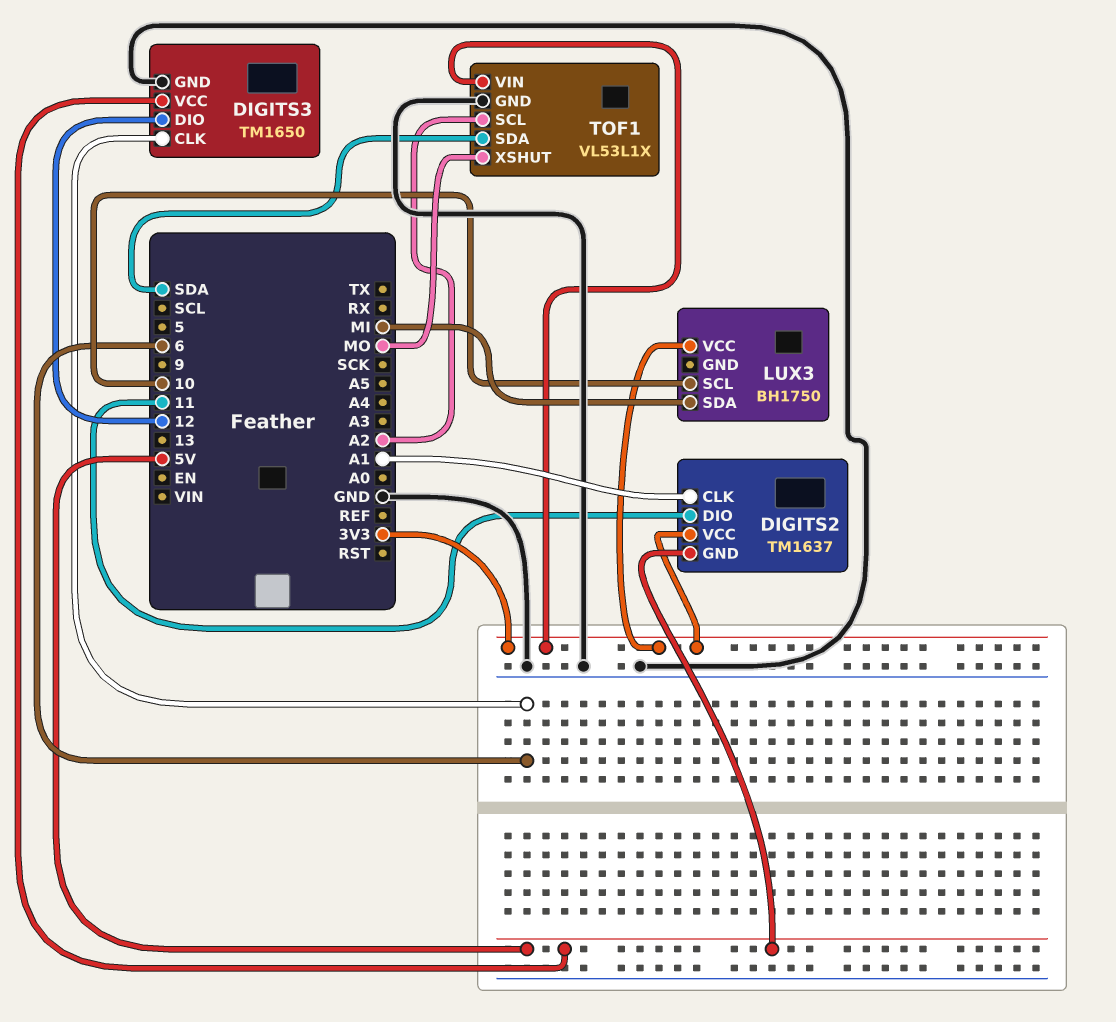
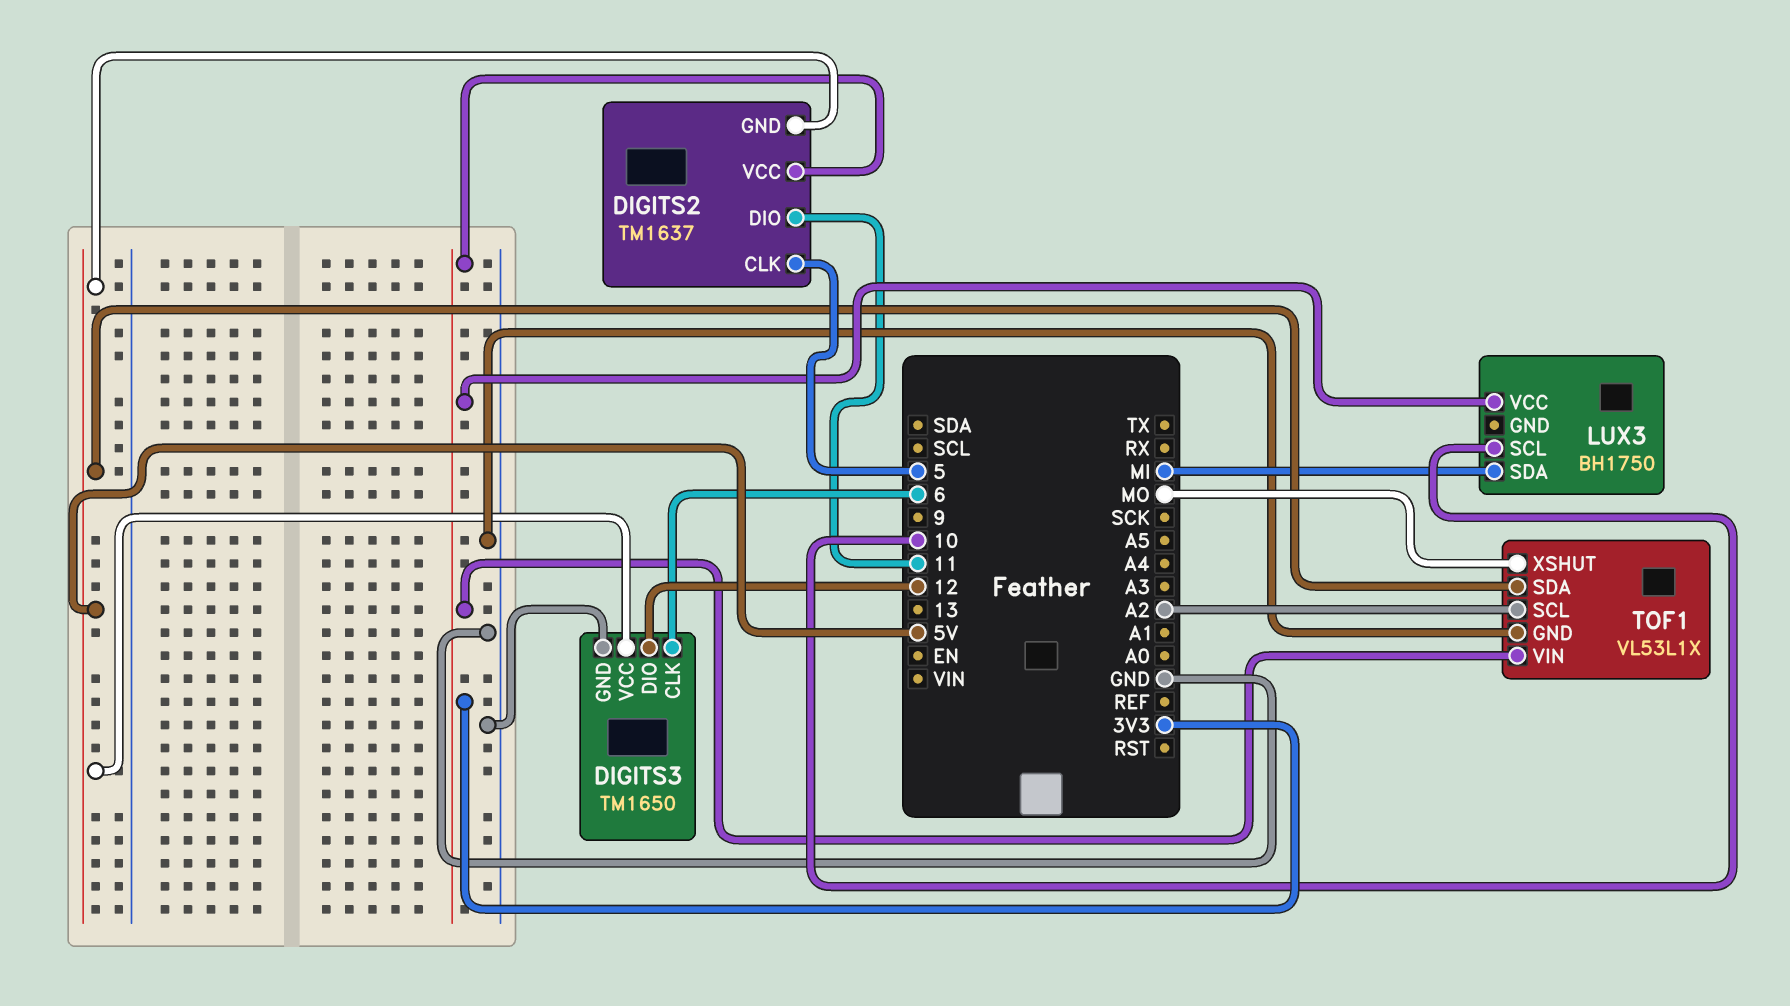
DIGITS2 pin CLK: A1 -> 5
TOF1 pin SDA: SDA -> 5V

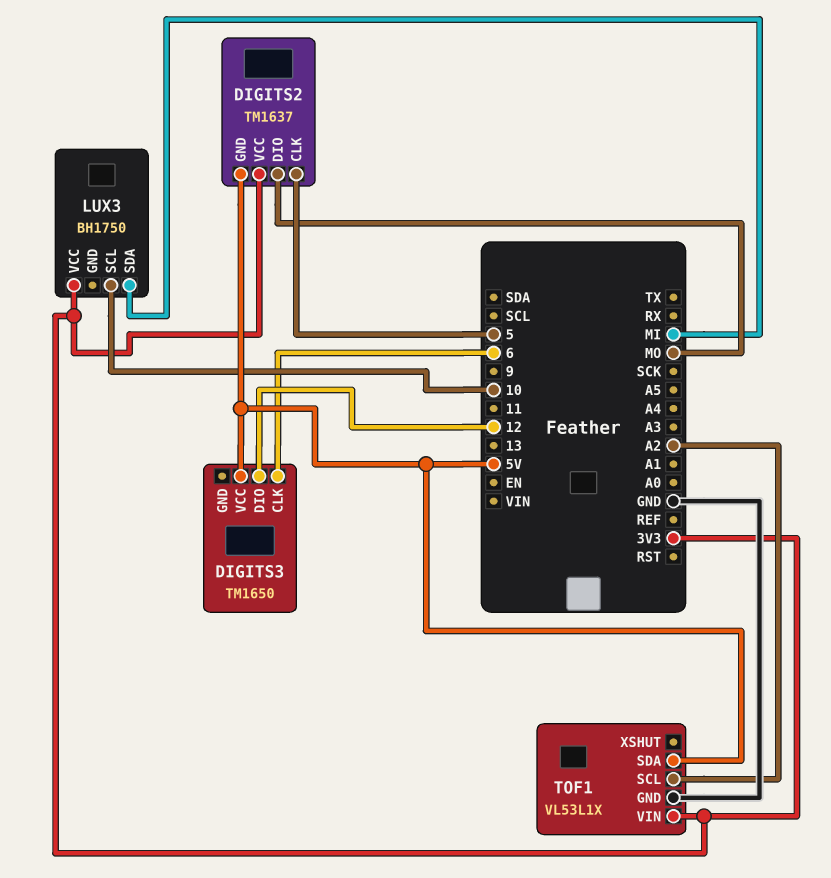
DIGITS2 pin DIO: 11 -> MO
DIGITS3 pin GND: GND -> none
TOF1 pin XSHUT: MO -> none

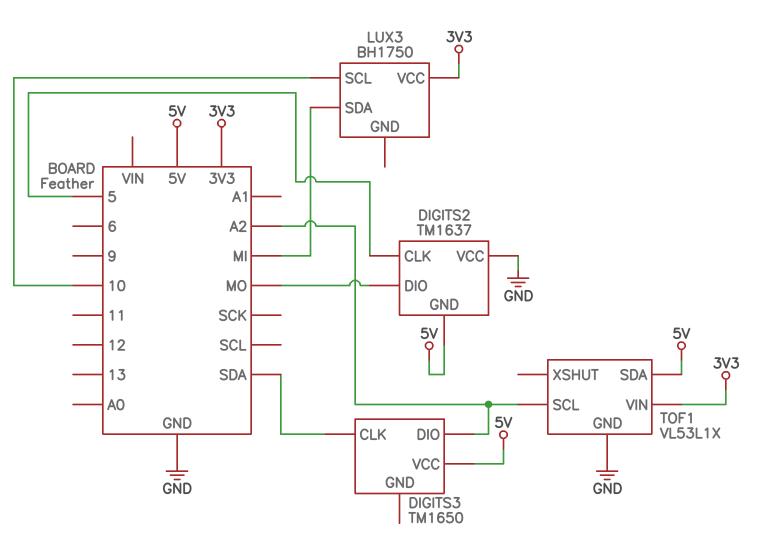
DIGITS2 pin VCC: 3V3 -> GND
DIGITS3 pin CLK: 6 -> SDA
DIGITS3 pin DIO: 12 -> A2

